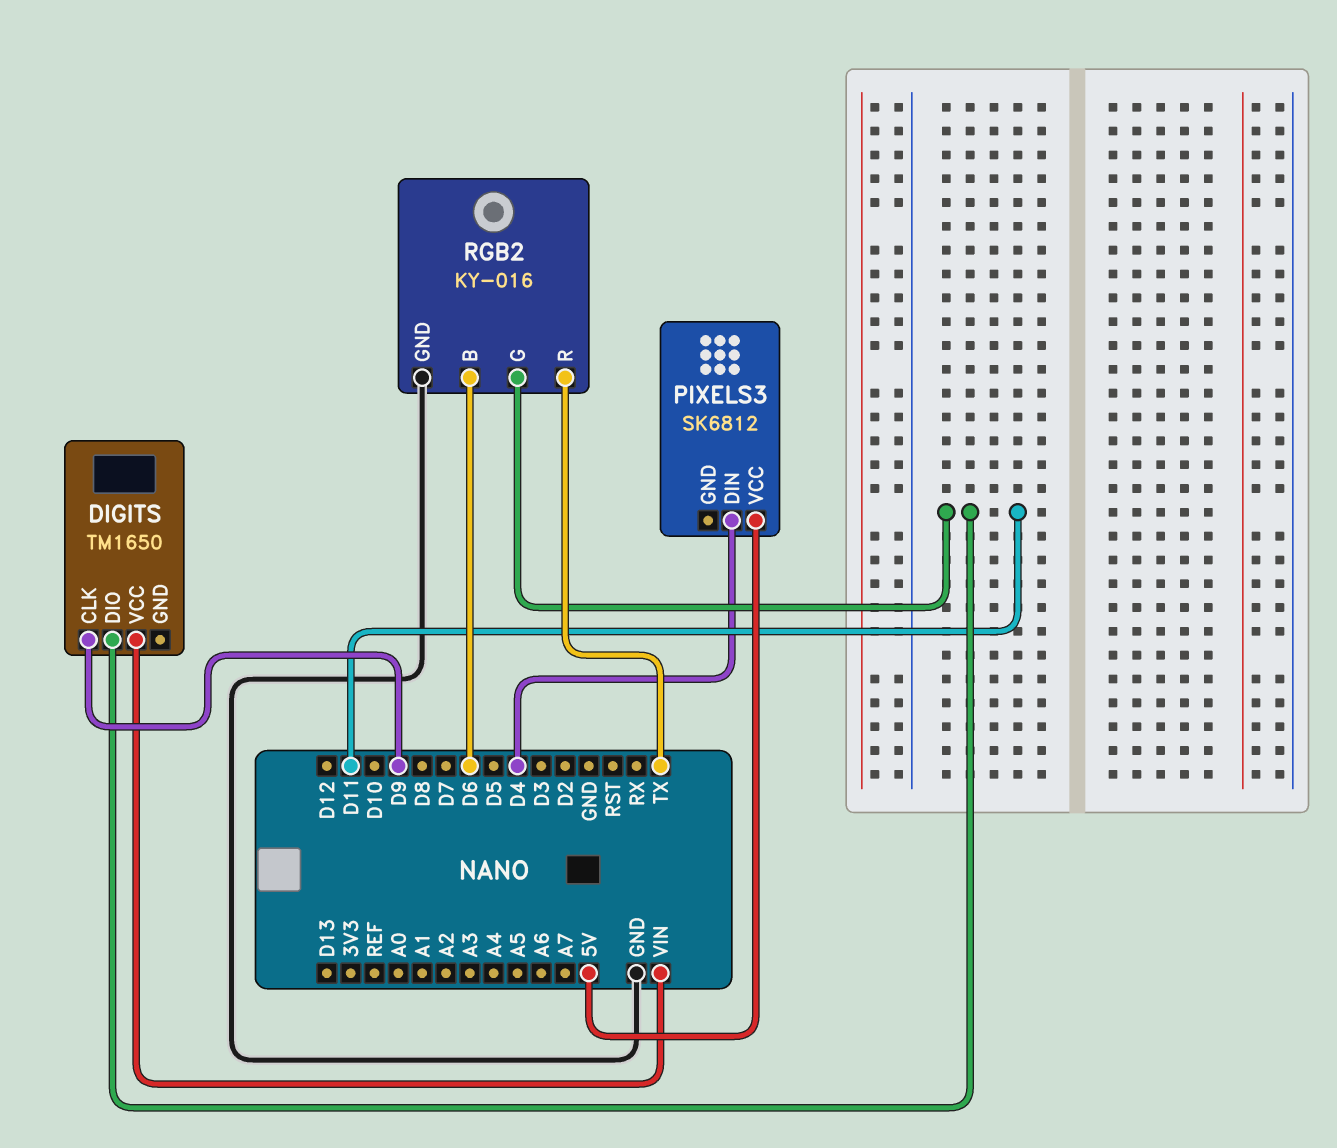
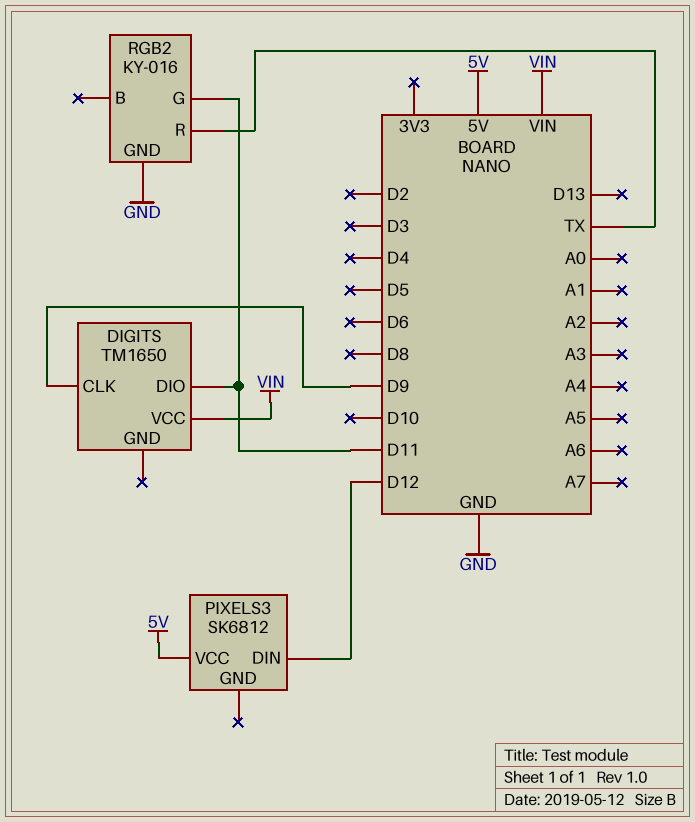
PIXELS3 pin DIN: D4 -> D12
RGB2 pin B: D6 -> none

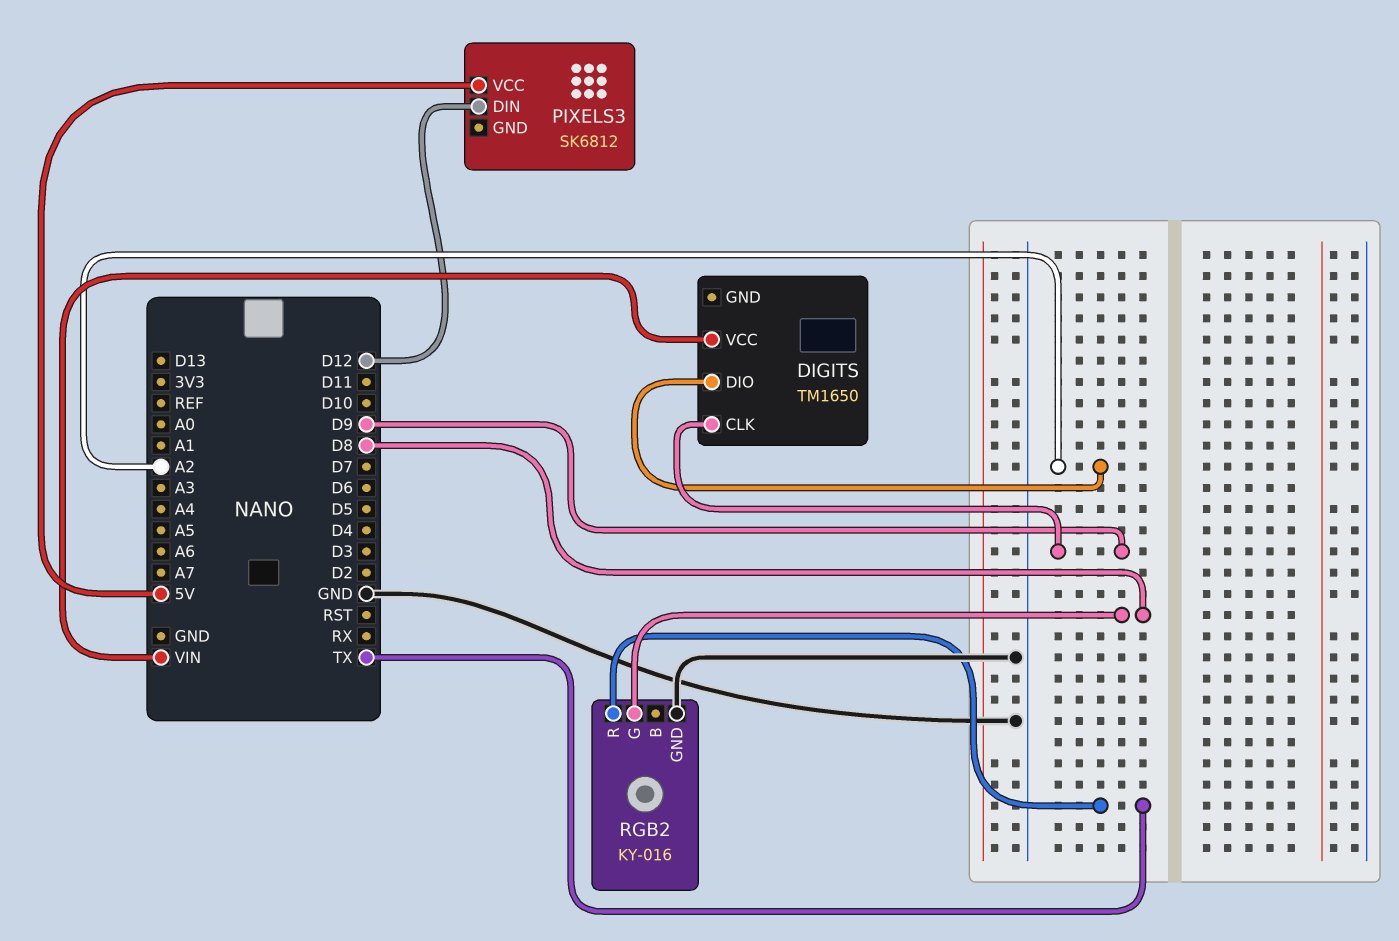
DIGITS pin DIO: D11 -> A2
RGB2 pin G: D11 -> D8

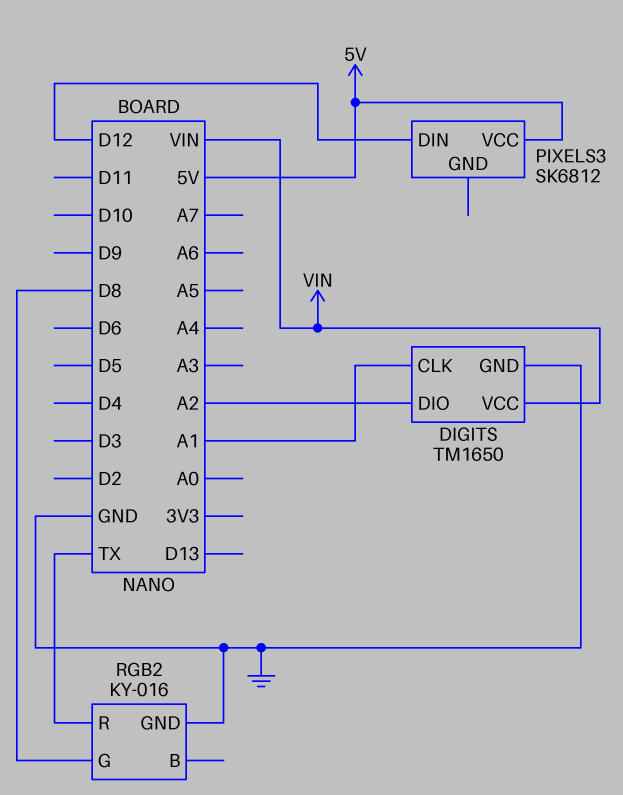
DIGITS pin CLK: D9 -> A1
DIGITS pin GND: none -> GND

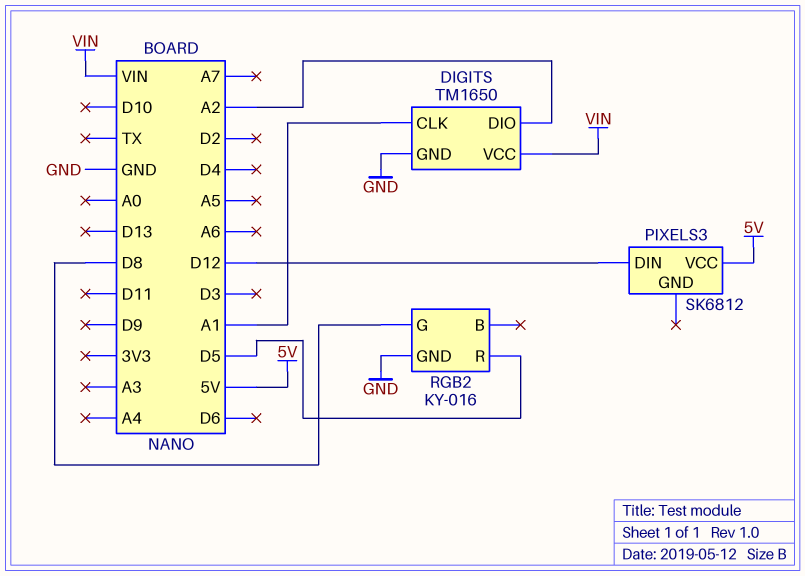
RGB2 pin R: TX -> D5

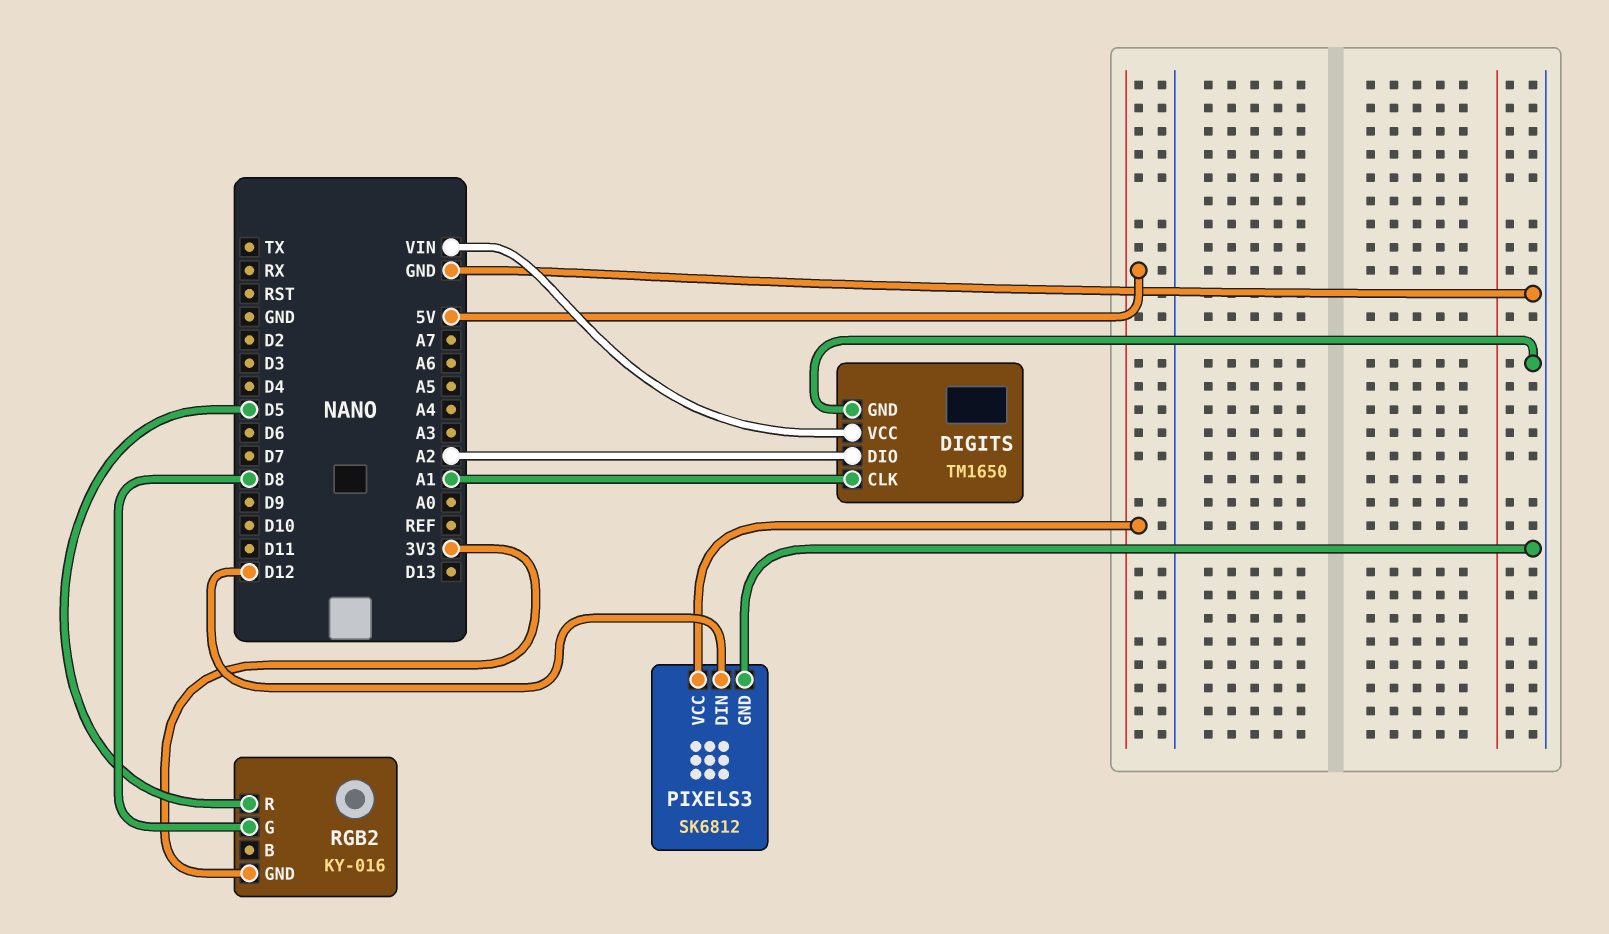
PIXELS3 pin GND: none -> GND
RGB2 pin GND: GND -> 3V3

